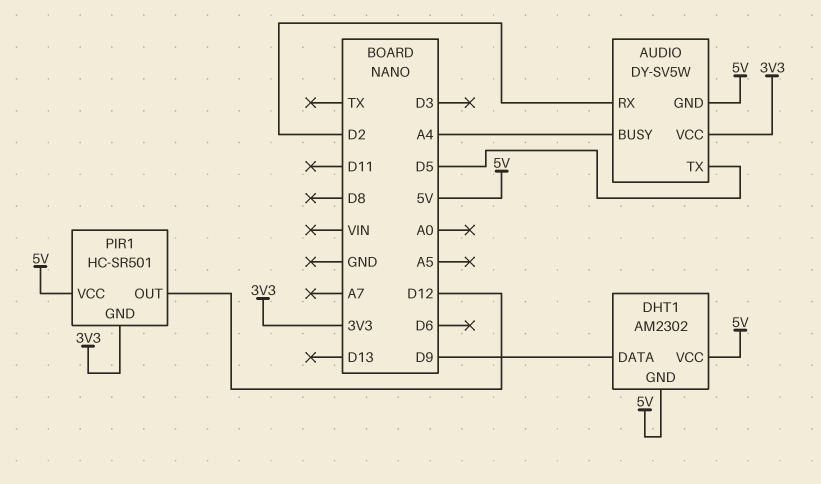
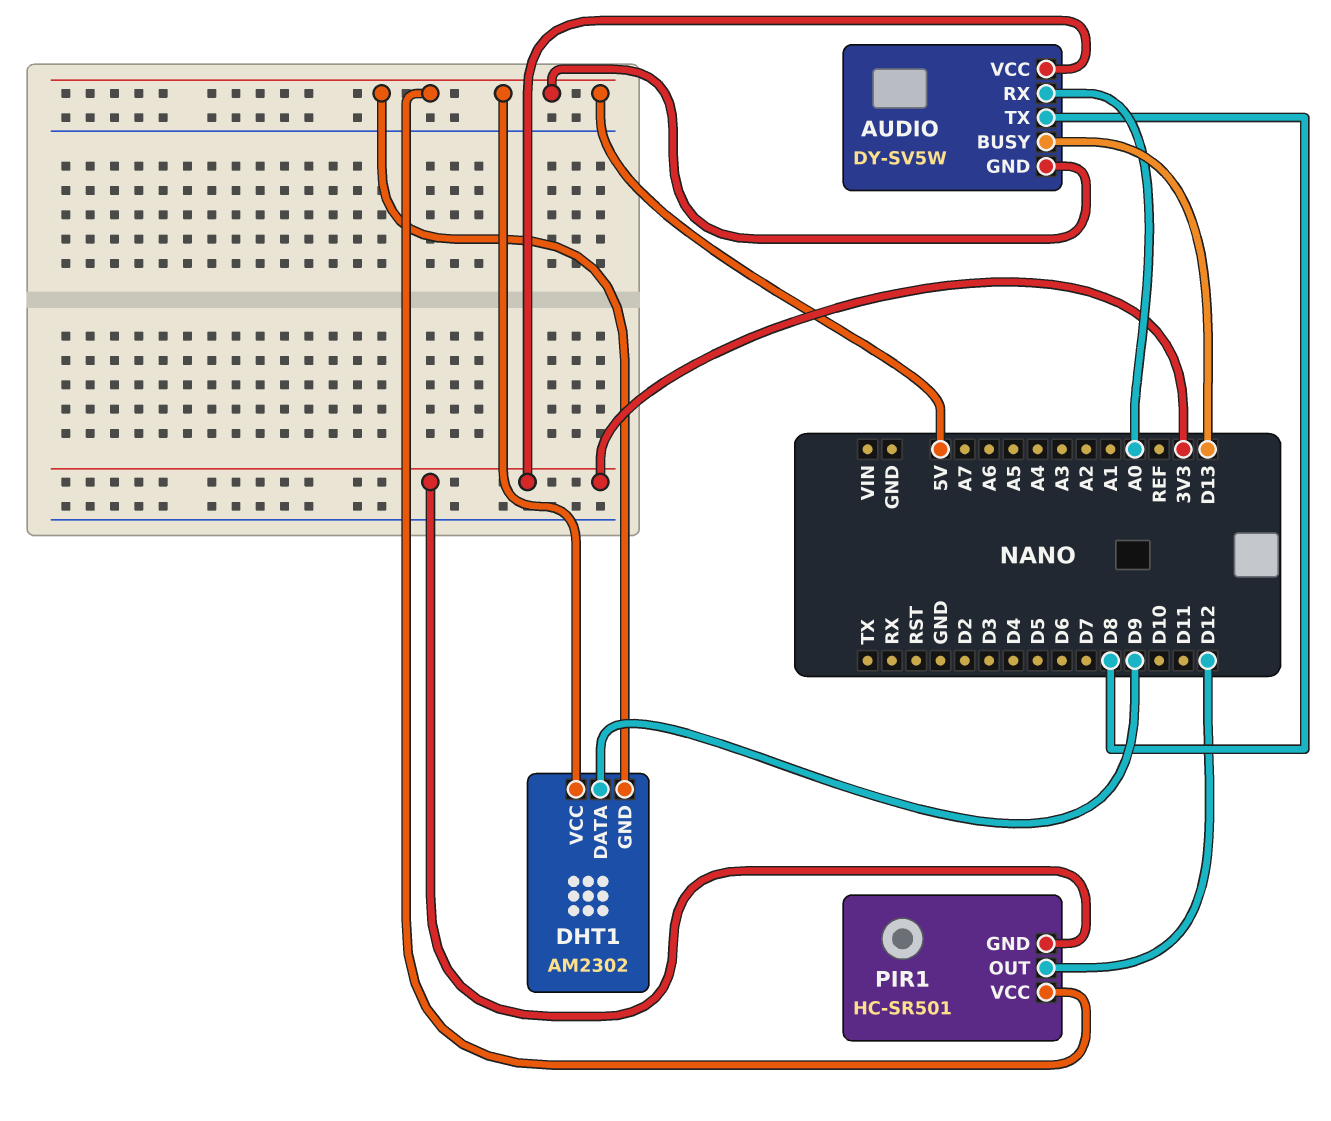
AUDIO pin BUSY: A4 -> D13
AUDIO pin RX: D2 -> A0
AUDIO pin TX: D5 -> D8

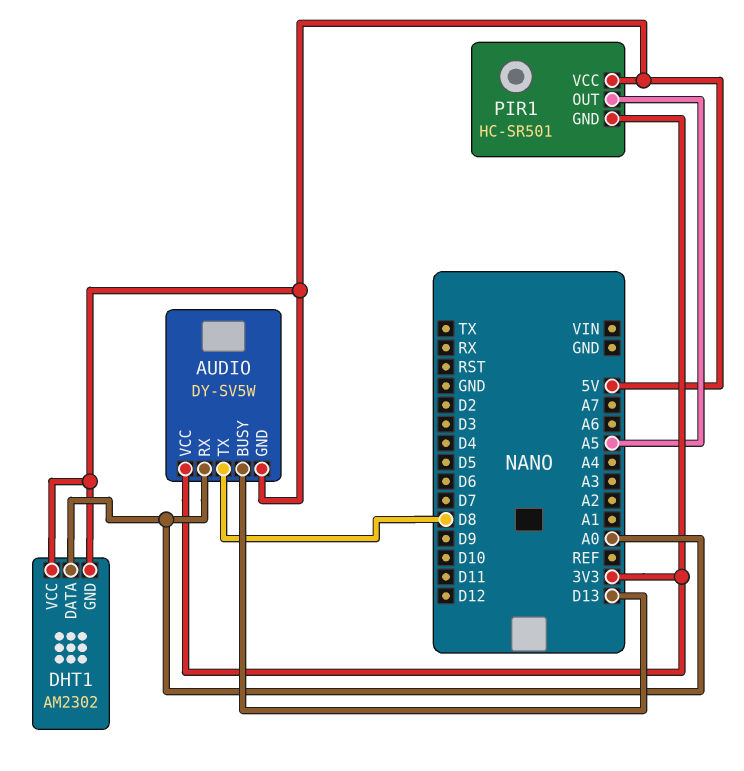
DHT1 pin DATA: D9 -> A0
PIR1 pin OUT: D12 -> A5

